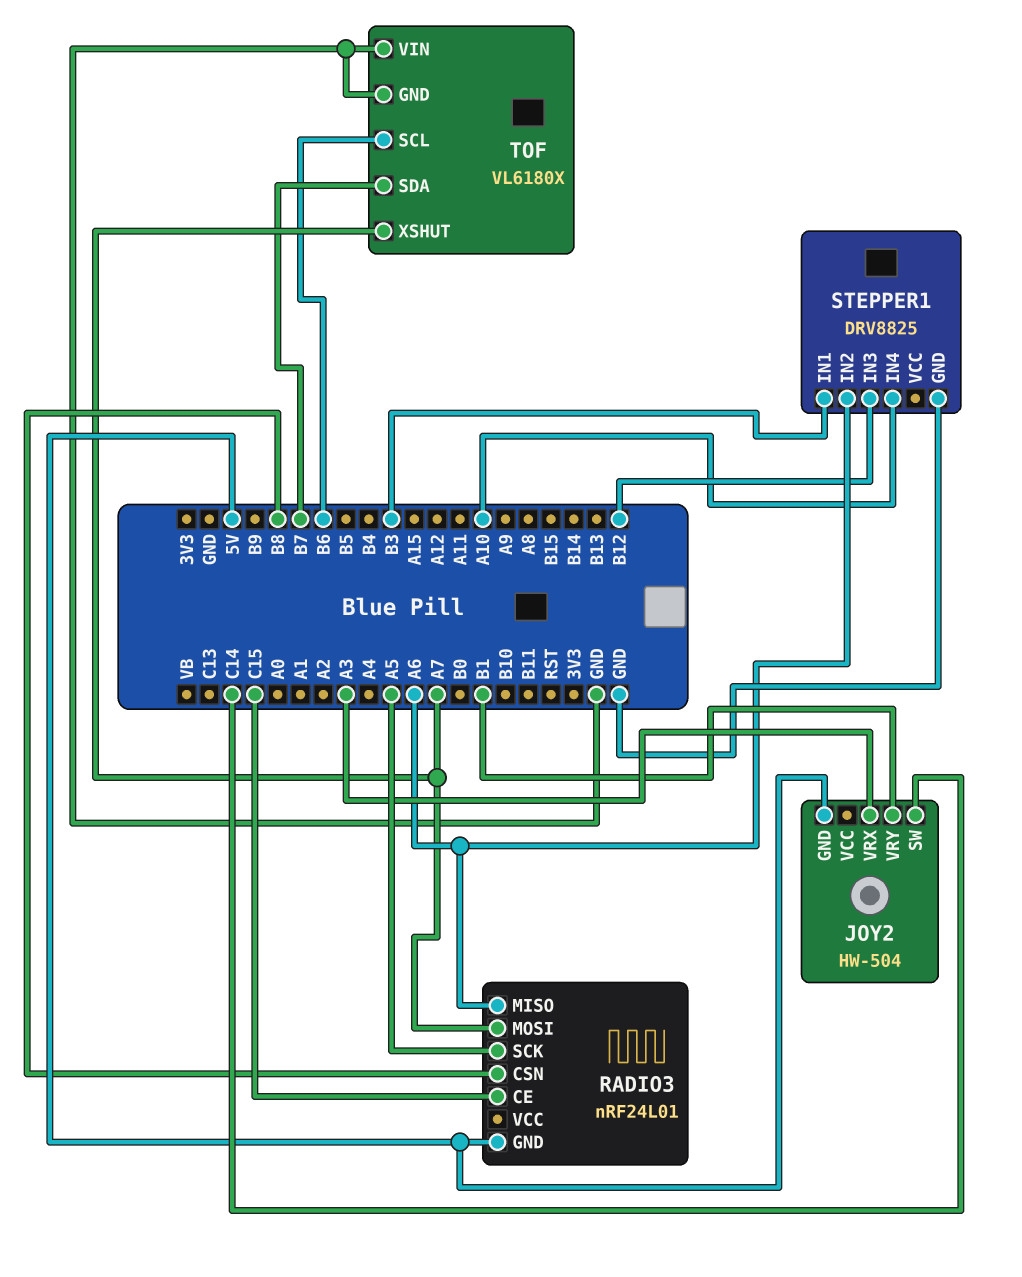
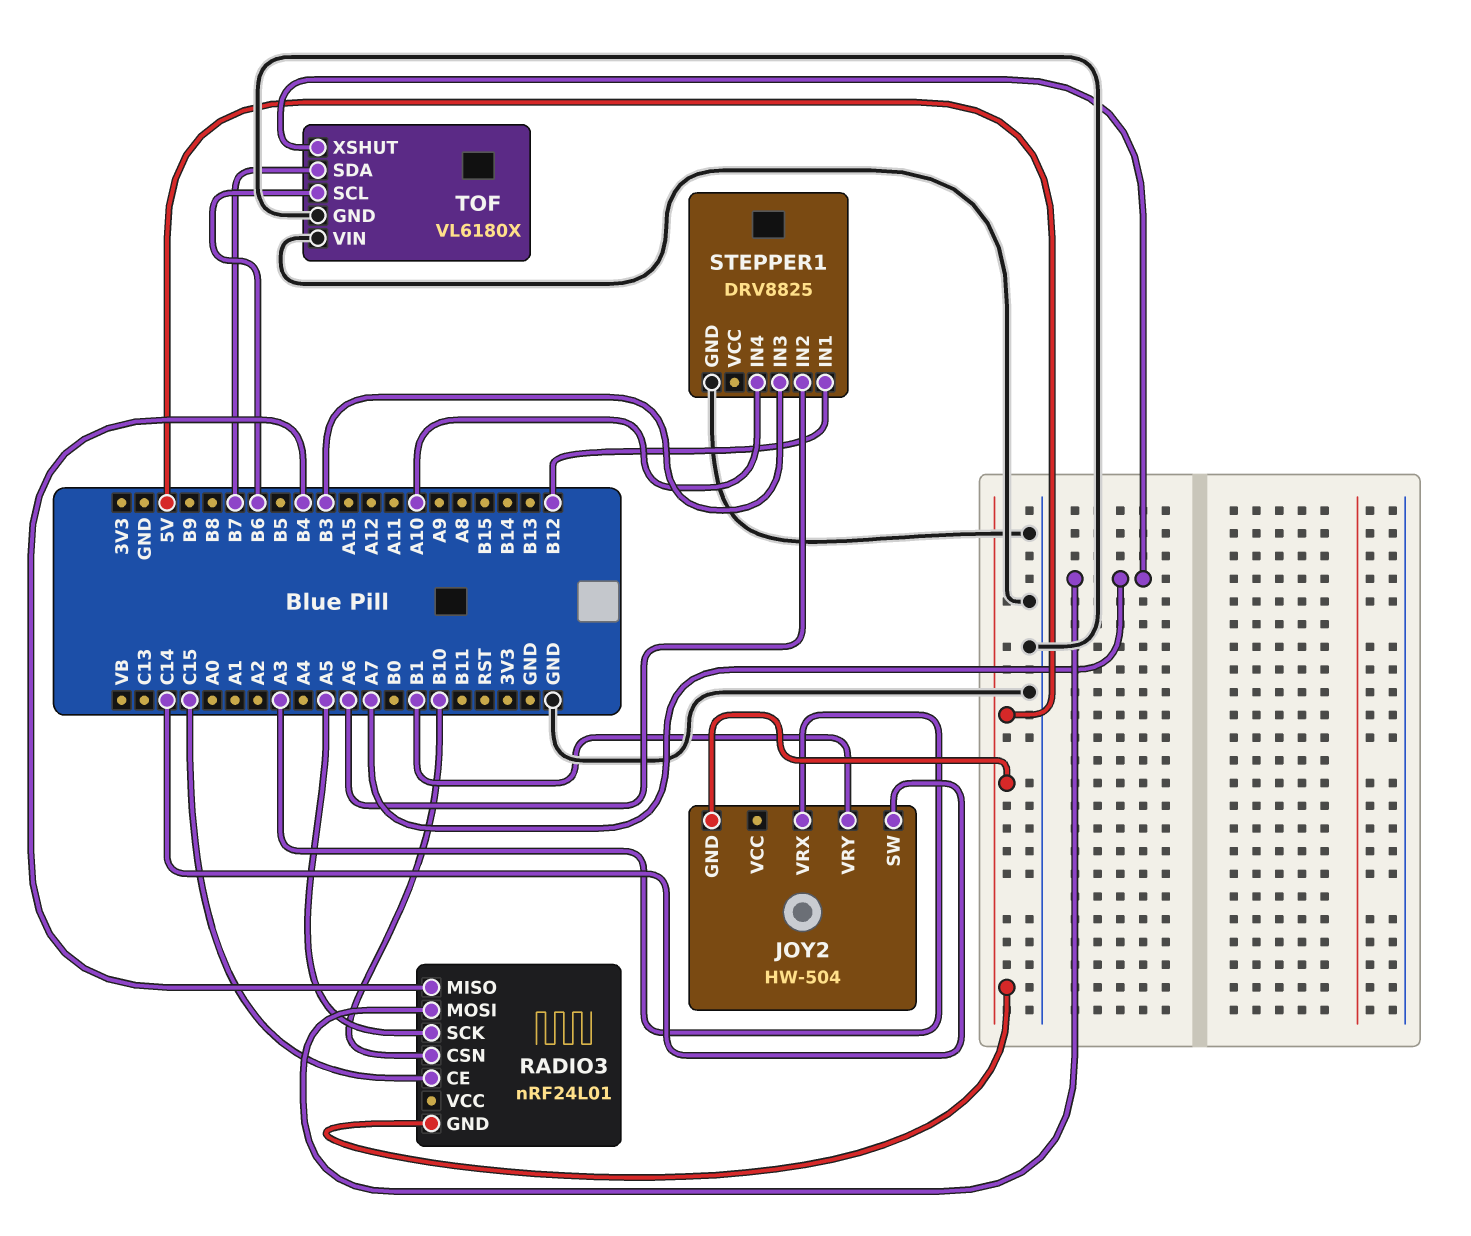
RADIO3 pin CSN: B8 -> B10
RADIO3 pin MISO: A6 -> B4
STEPPER1 pin IN1: B3 -> B12
STEPPER1 pin IN3: B12 -> B3

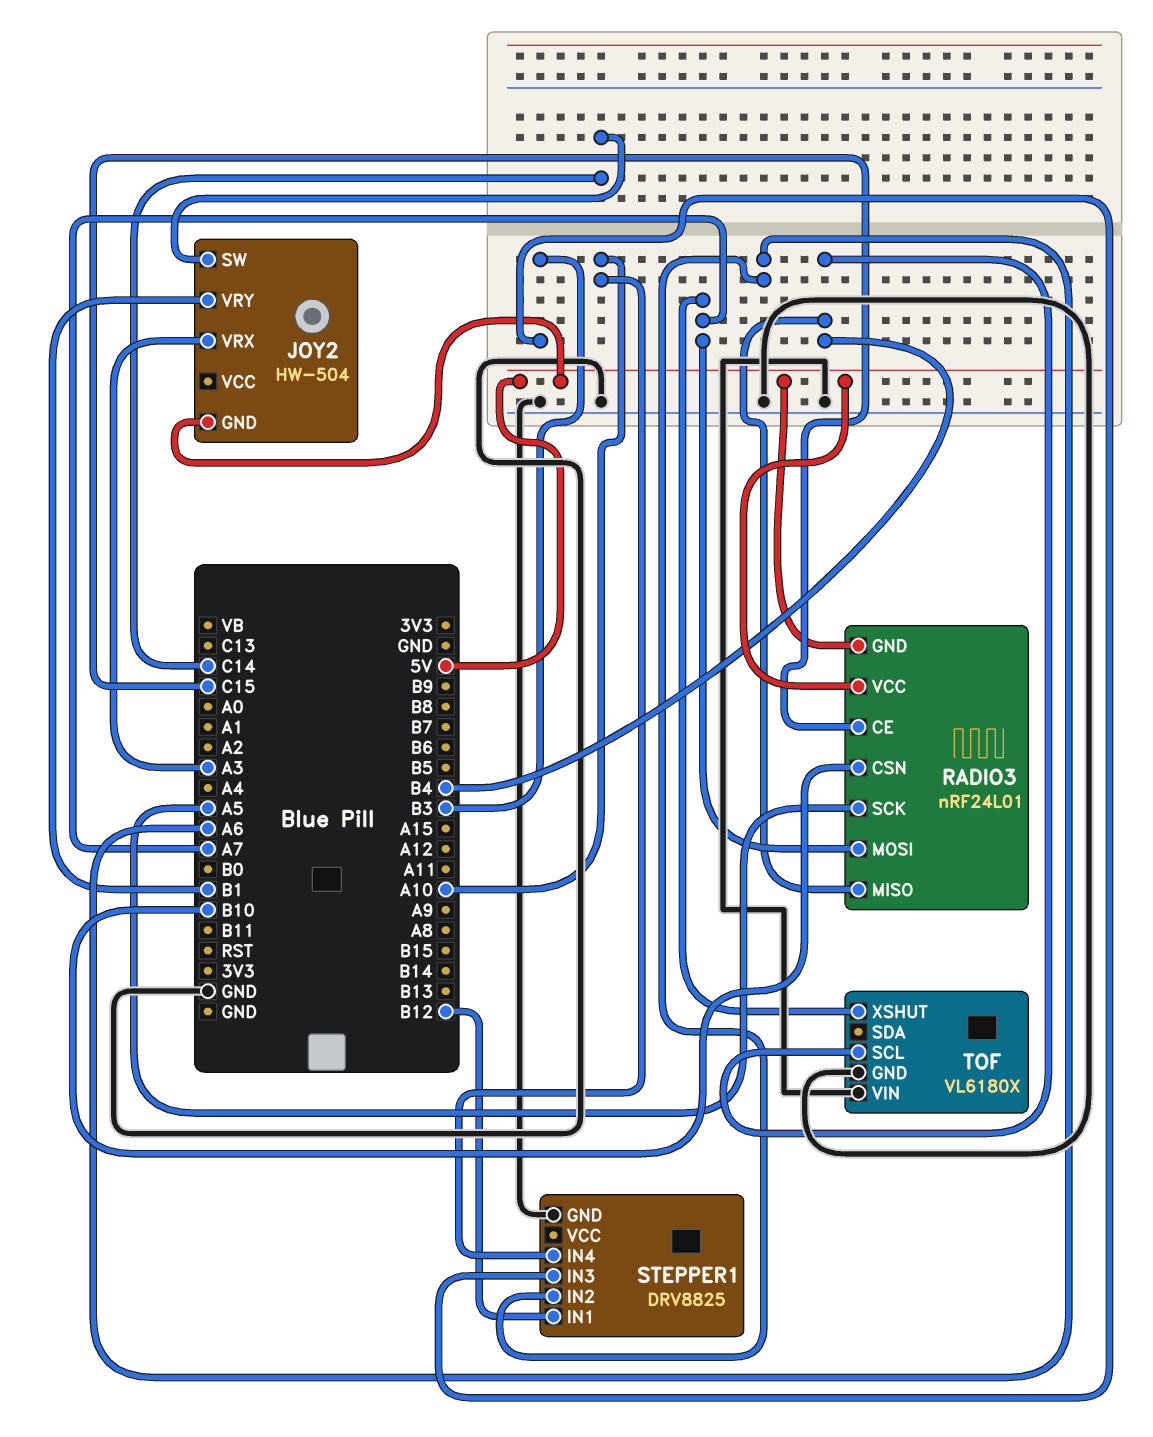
RADIO3 pin VCC: none -> 5V
TOF pin SCL: B6 -> B4
TOF pin SDA: B7 -> none

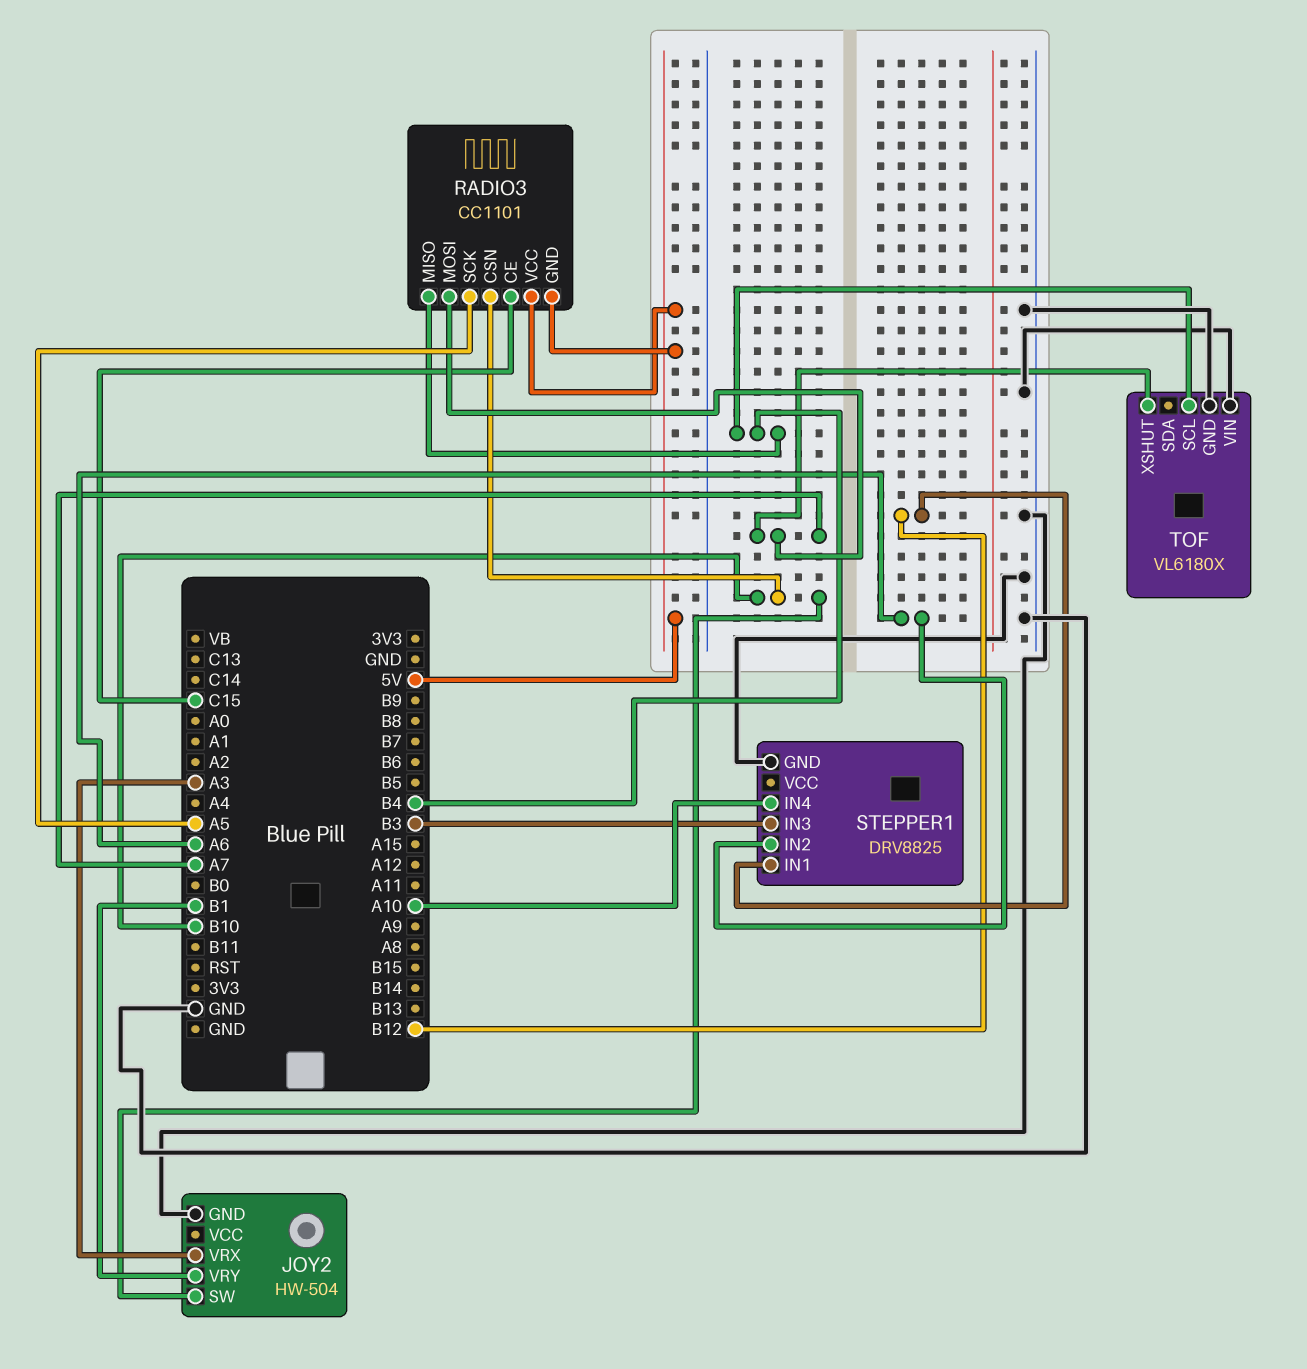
JOY2 pin GND: 5V -> GND
JOY2 pin SW: C14 -> B10
RADIO3: nRF24L01 -> CC1101

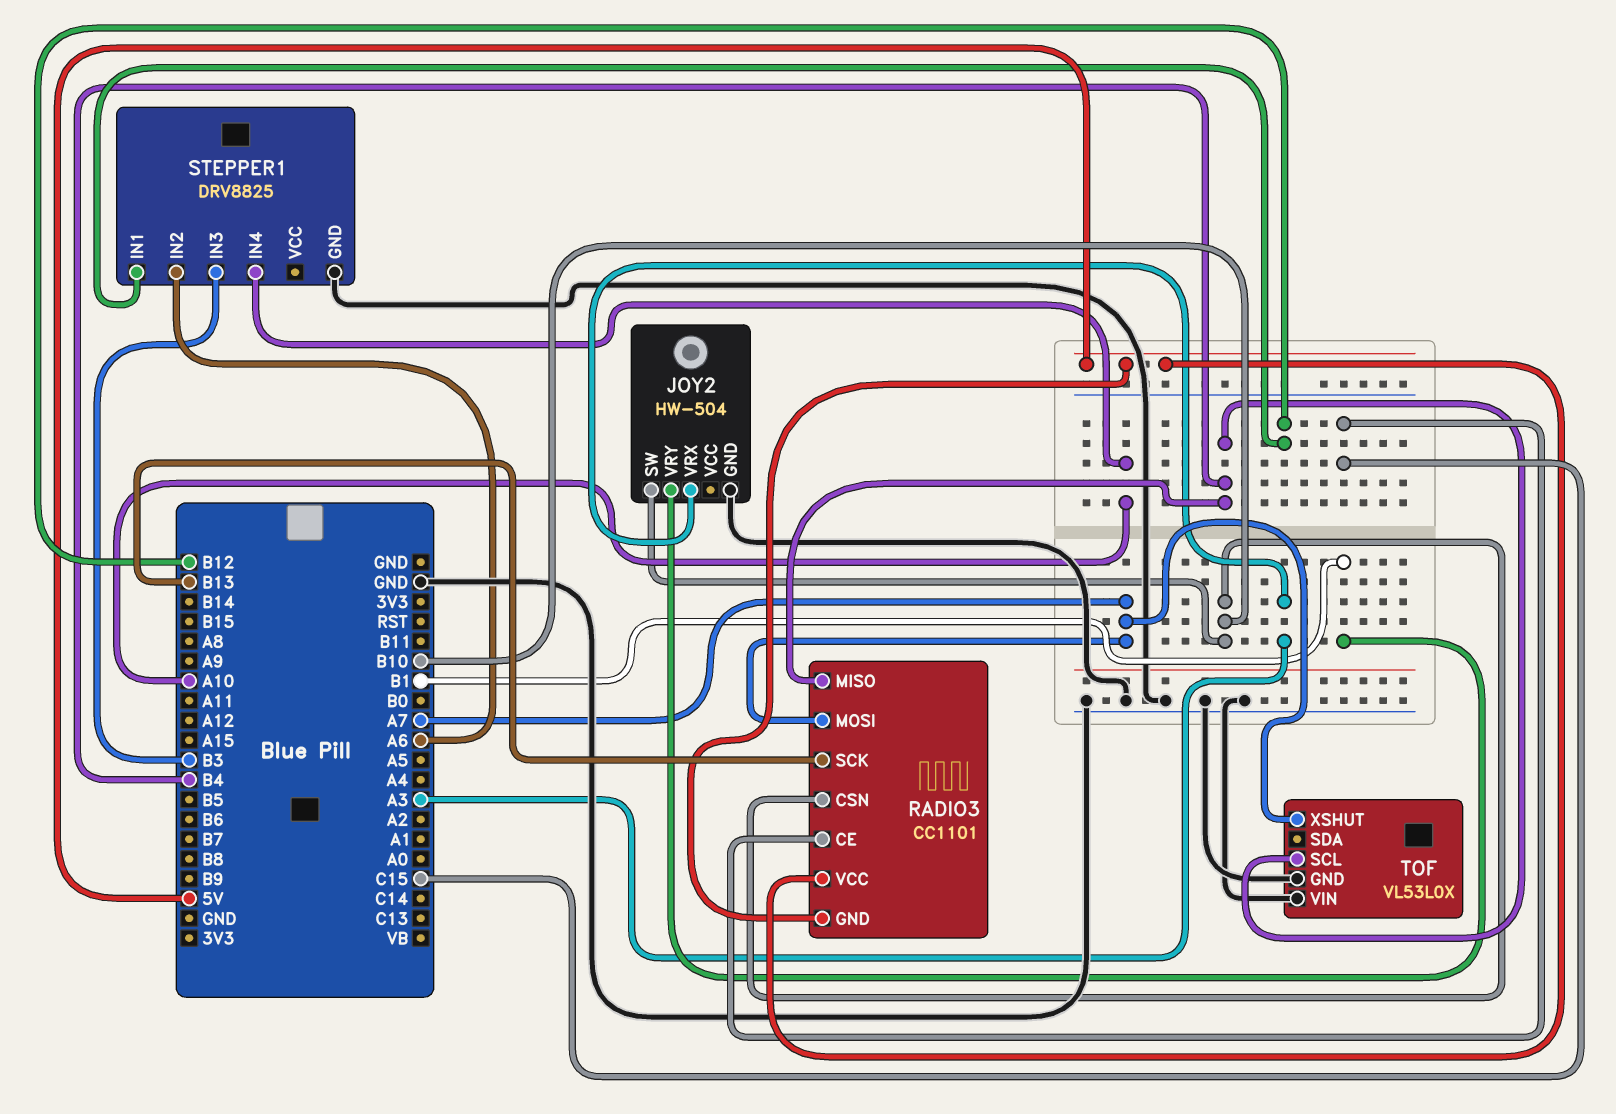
RADIO3 pin SCK: A5 -> B13
TOF: VL6180X -> VL53L0X

